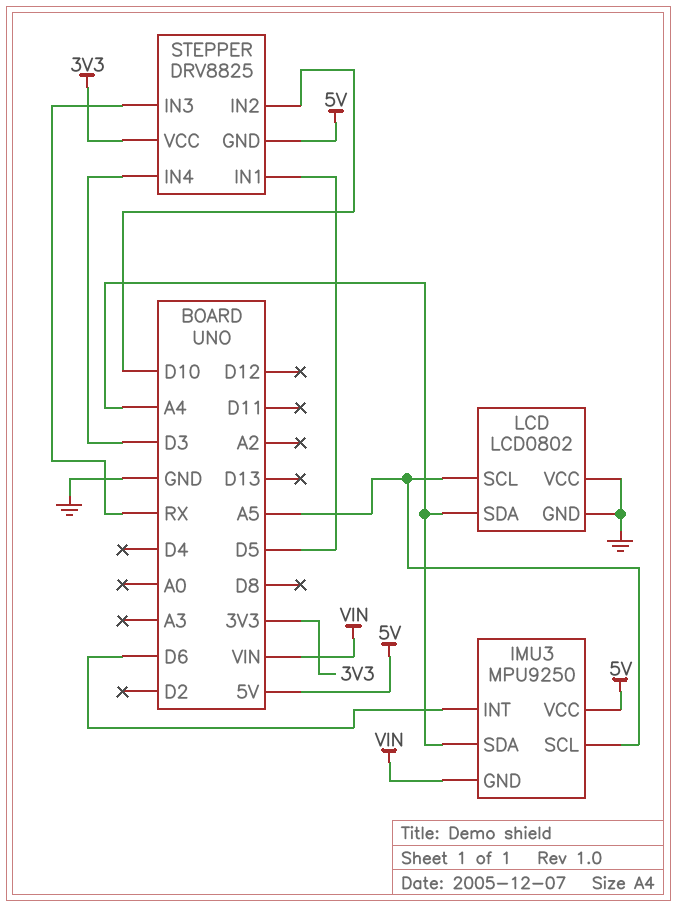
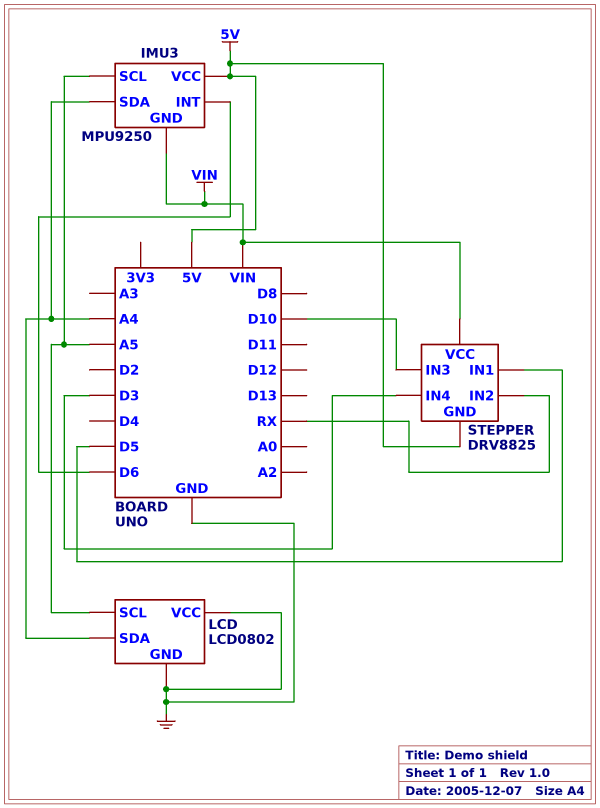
STEPPER pin IN2: D10 -> RX
STEPPER pin IN3: RX -> D10
STEPPER pin VCC: 3V3 -> VIN

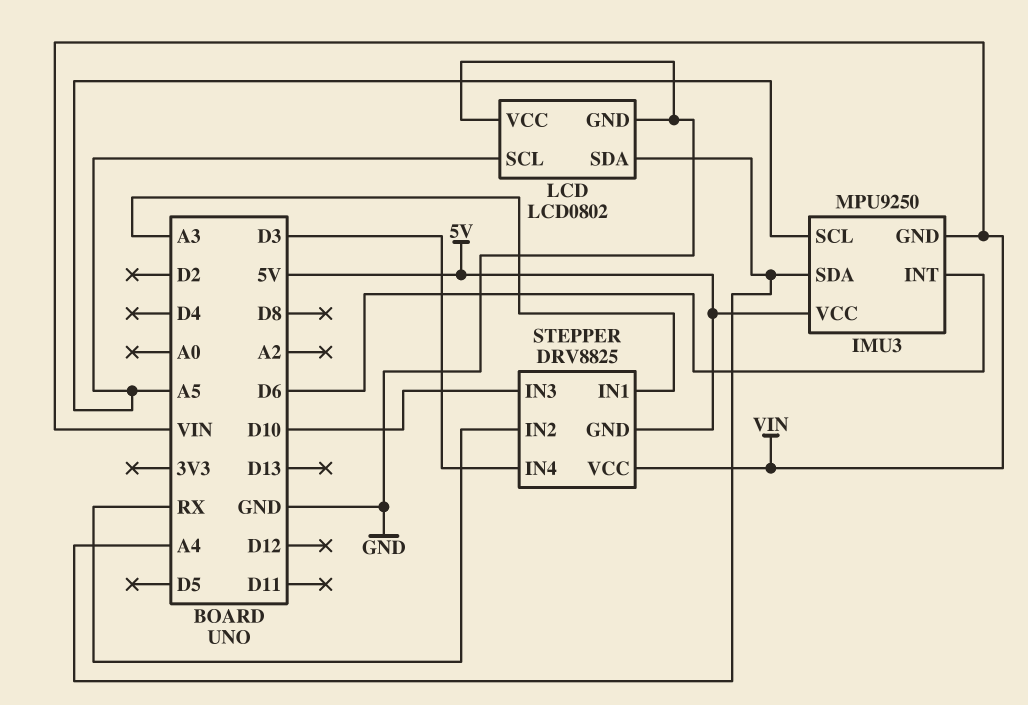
STEPPER pin IN1: D5 -> A3

